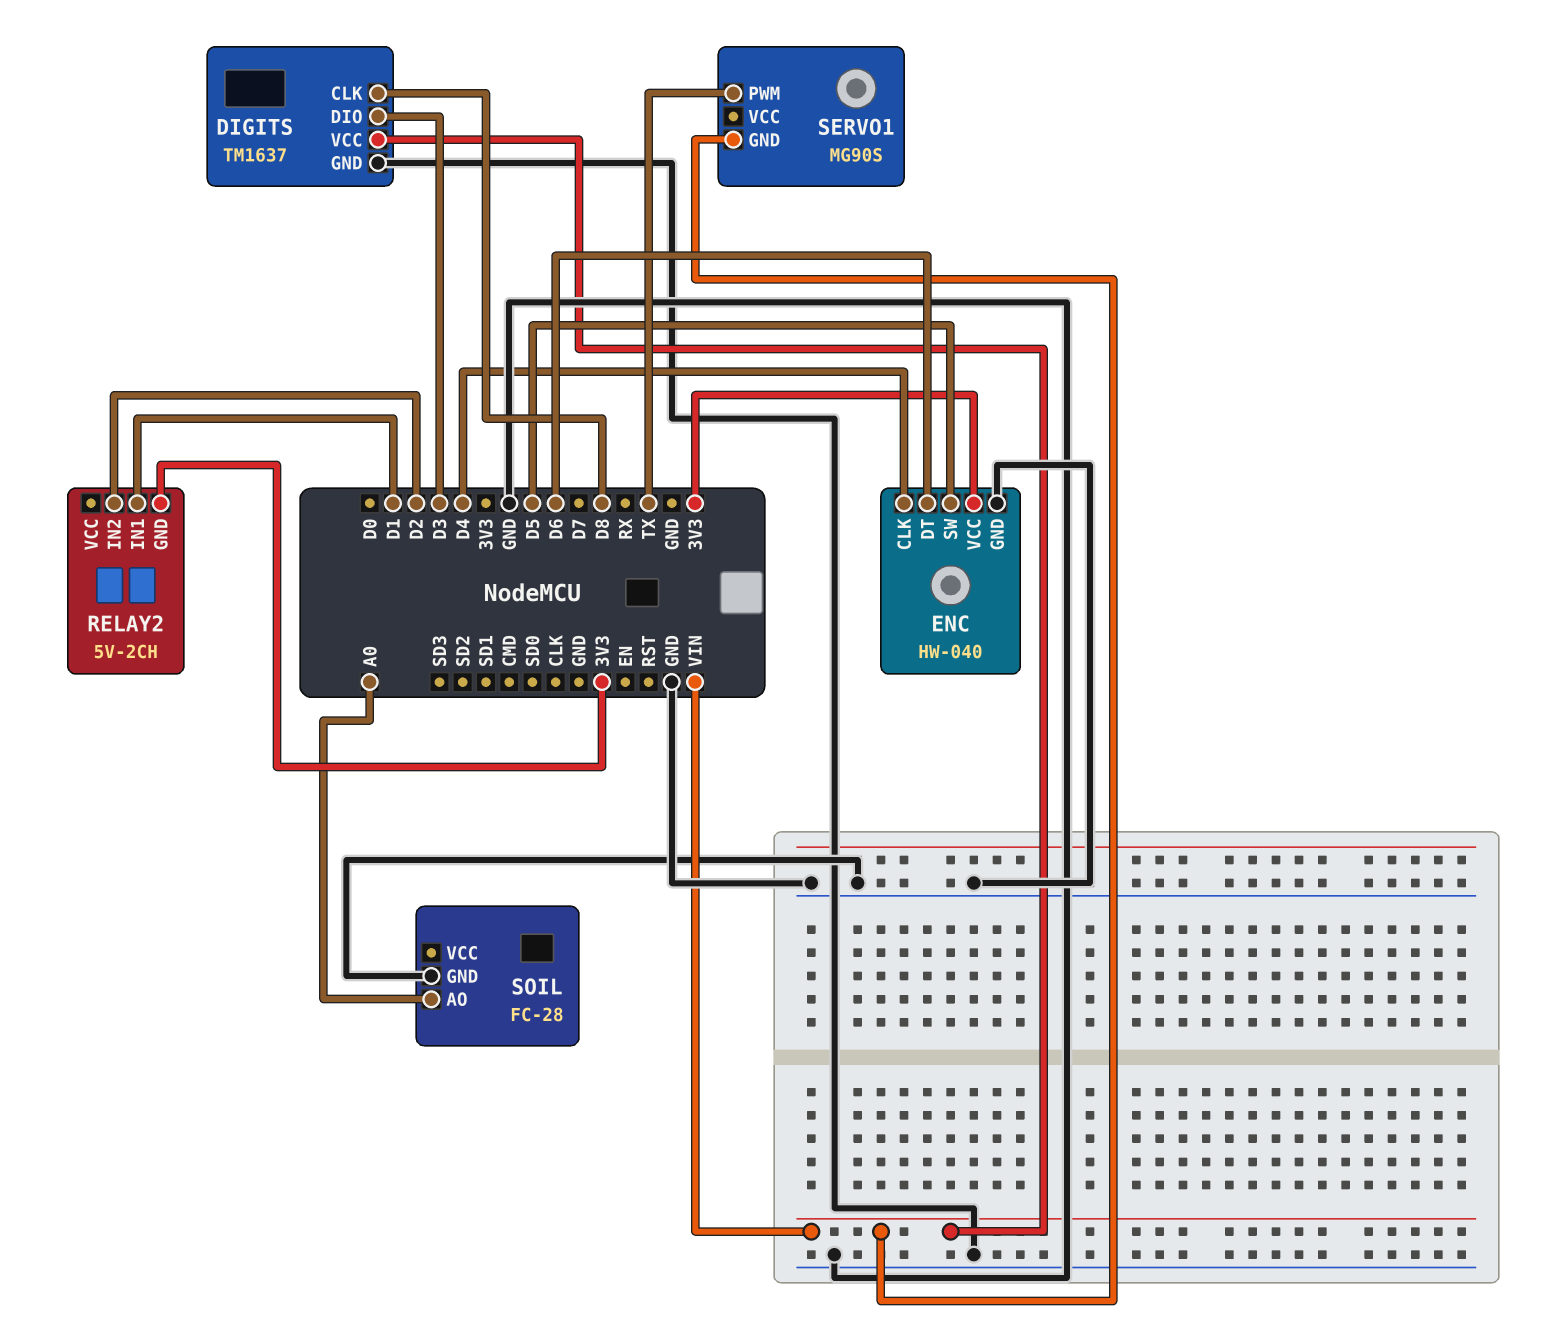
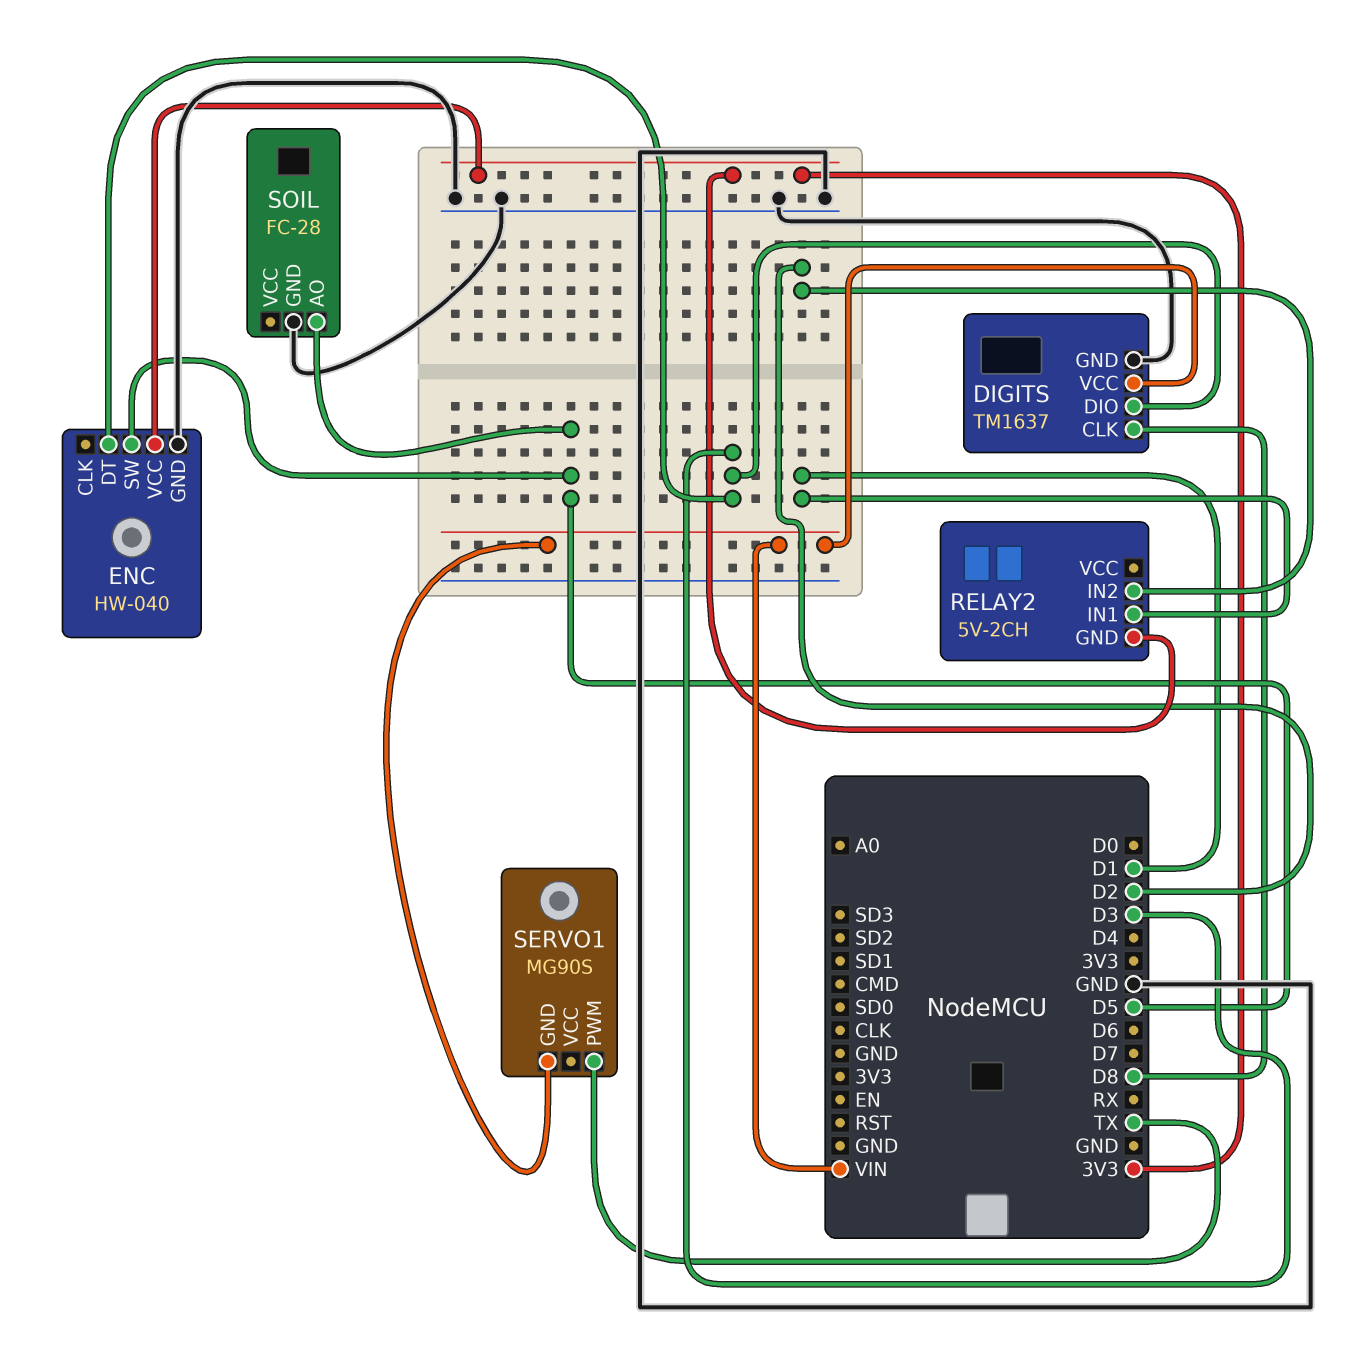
ENC pin CLK: D4 -> none
ENC pin DT: D6 -> D3
SOIL pin AO: A0 -> D5

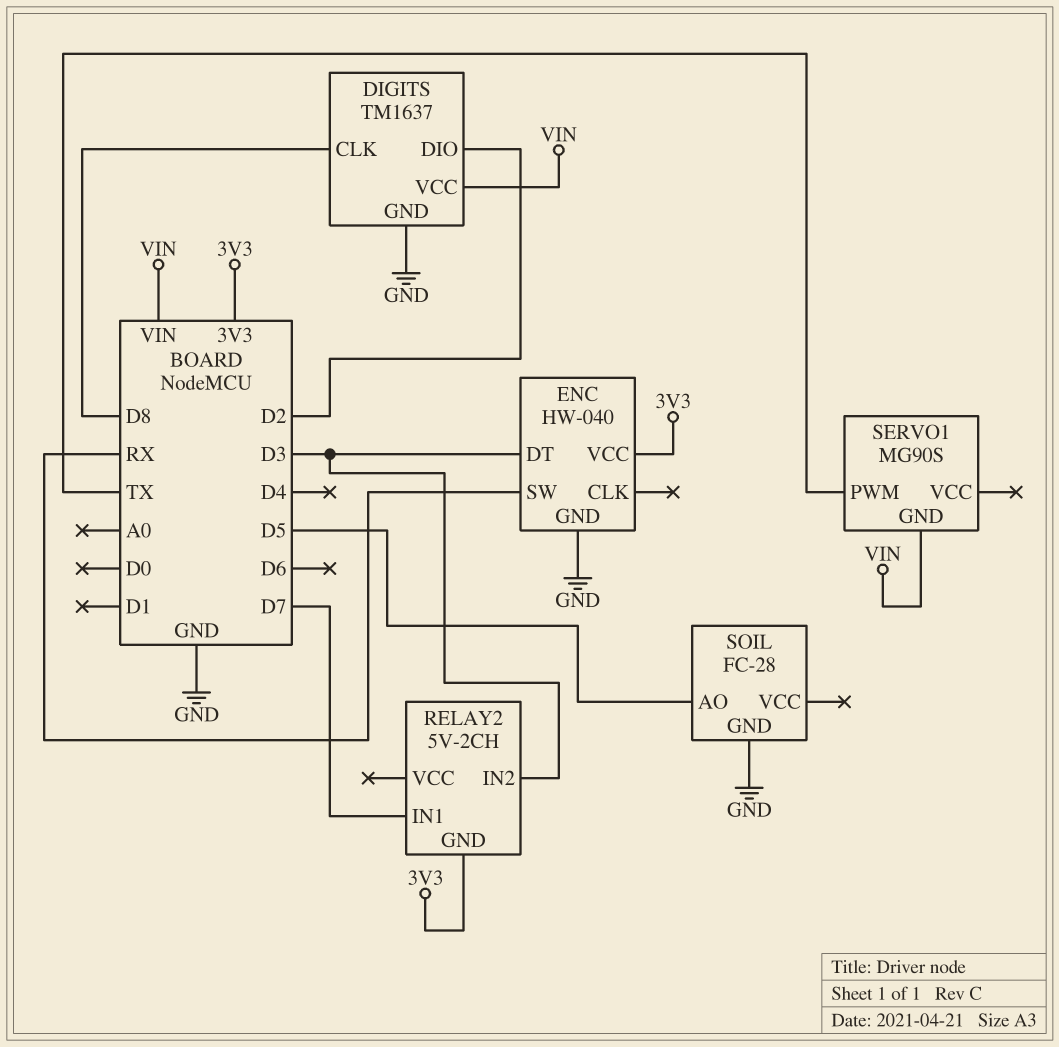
DIGITS pin DIO: D3 -> D2
ENC pin SW: D5 -> RX
RELAY2 pin IN1: D1 -> D7
RELAY2 pin IN2: D2 -> D3

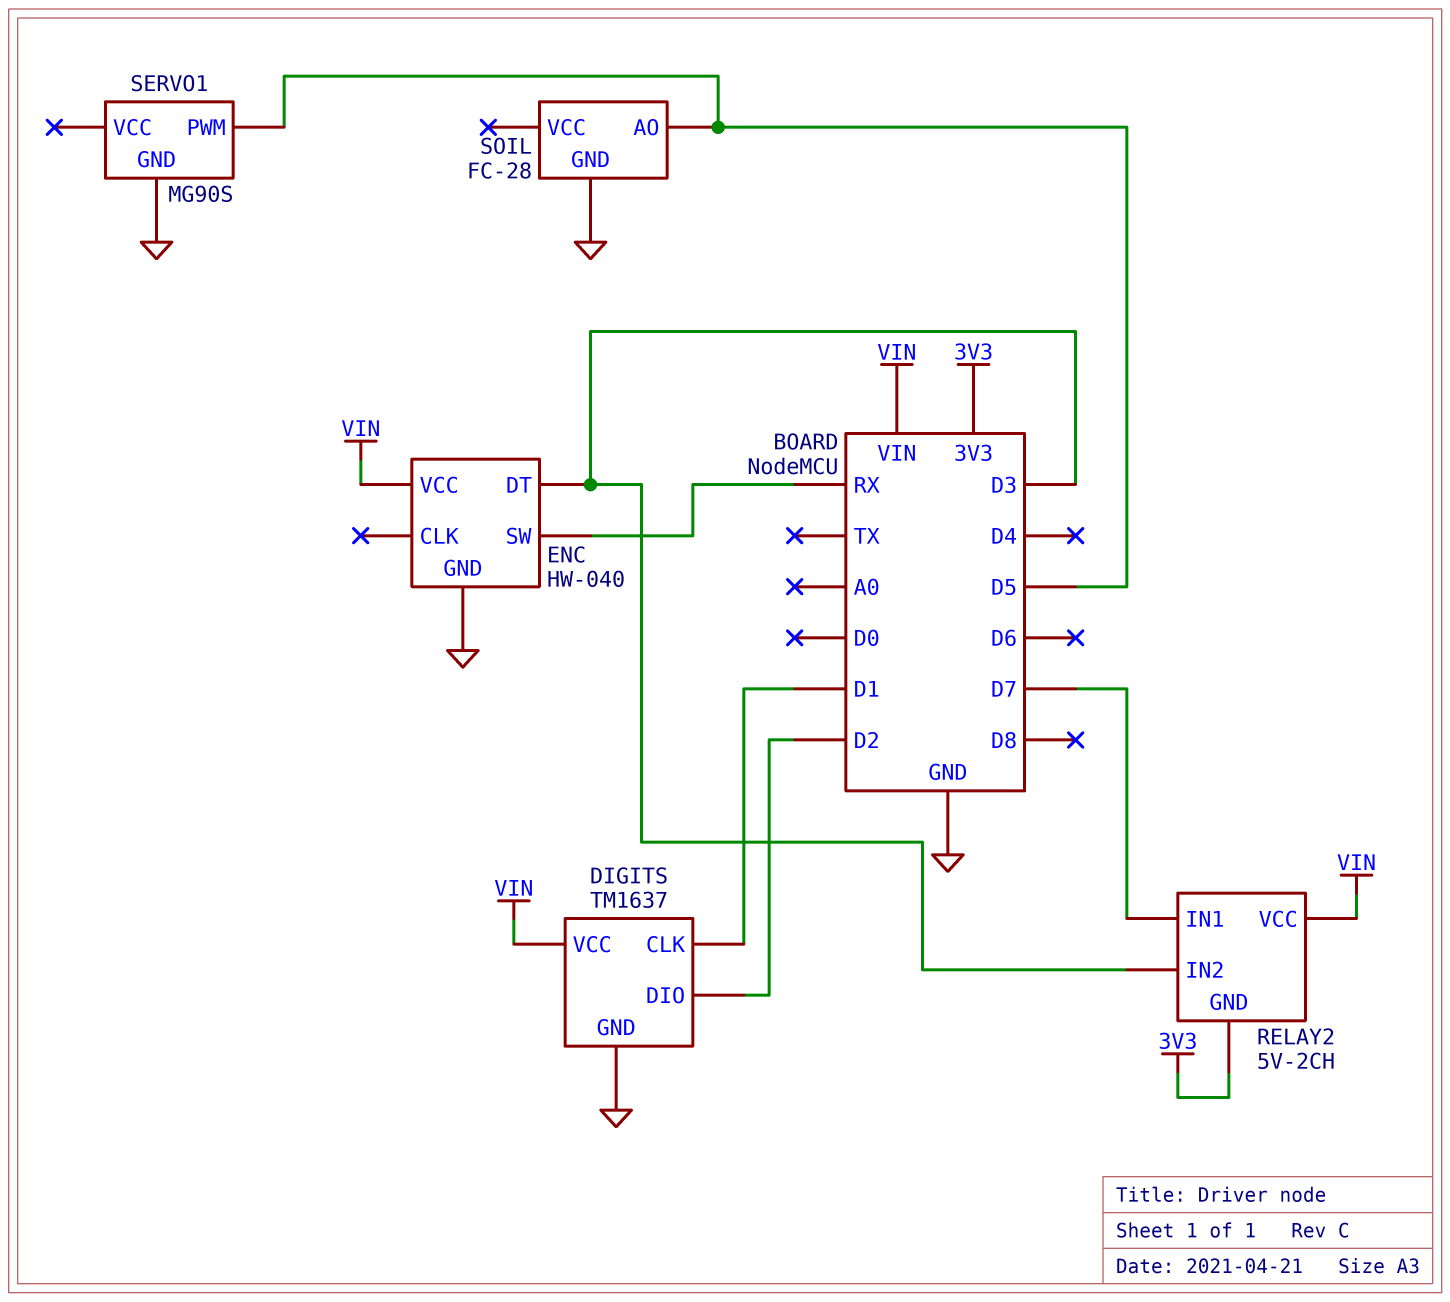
DIGITS pin CLK: D8 -> D1
ENC pin VCC: 3V3 -> VIN
RELAY2 pin VCC: none -> VIN
SERVO1 pin GND: VIN -> GND
SERVO1 pin PWM: TX -> D5

